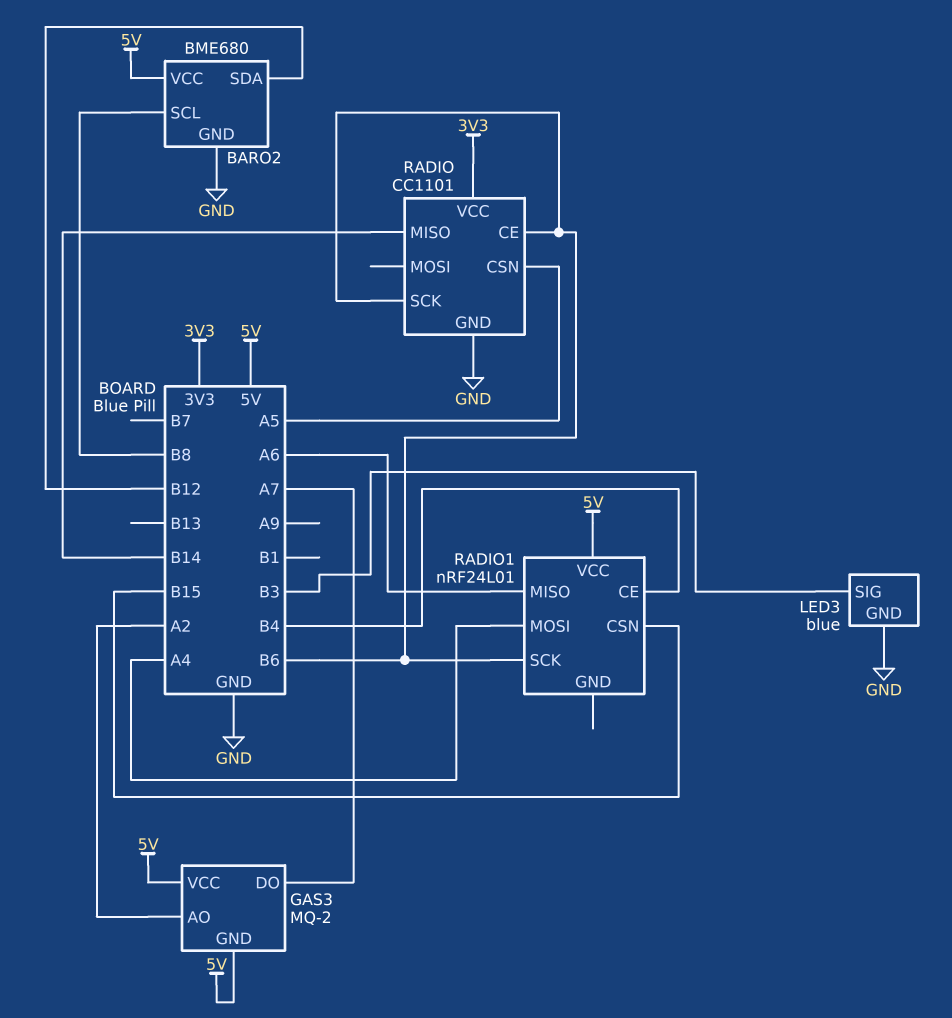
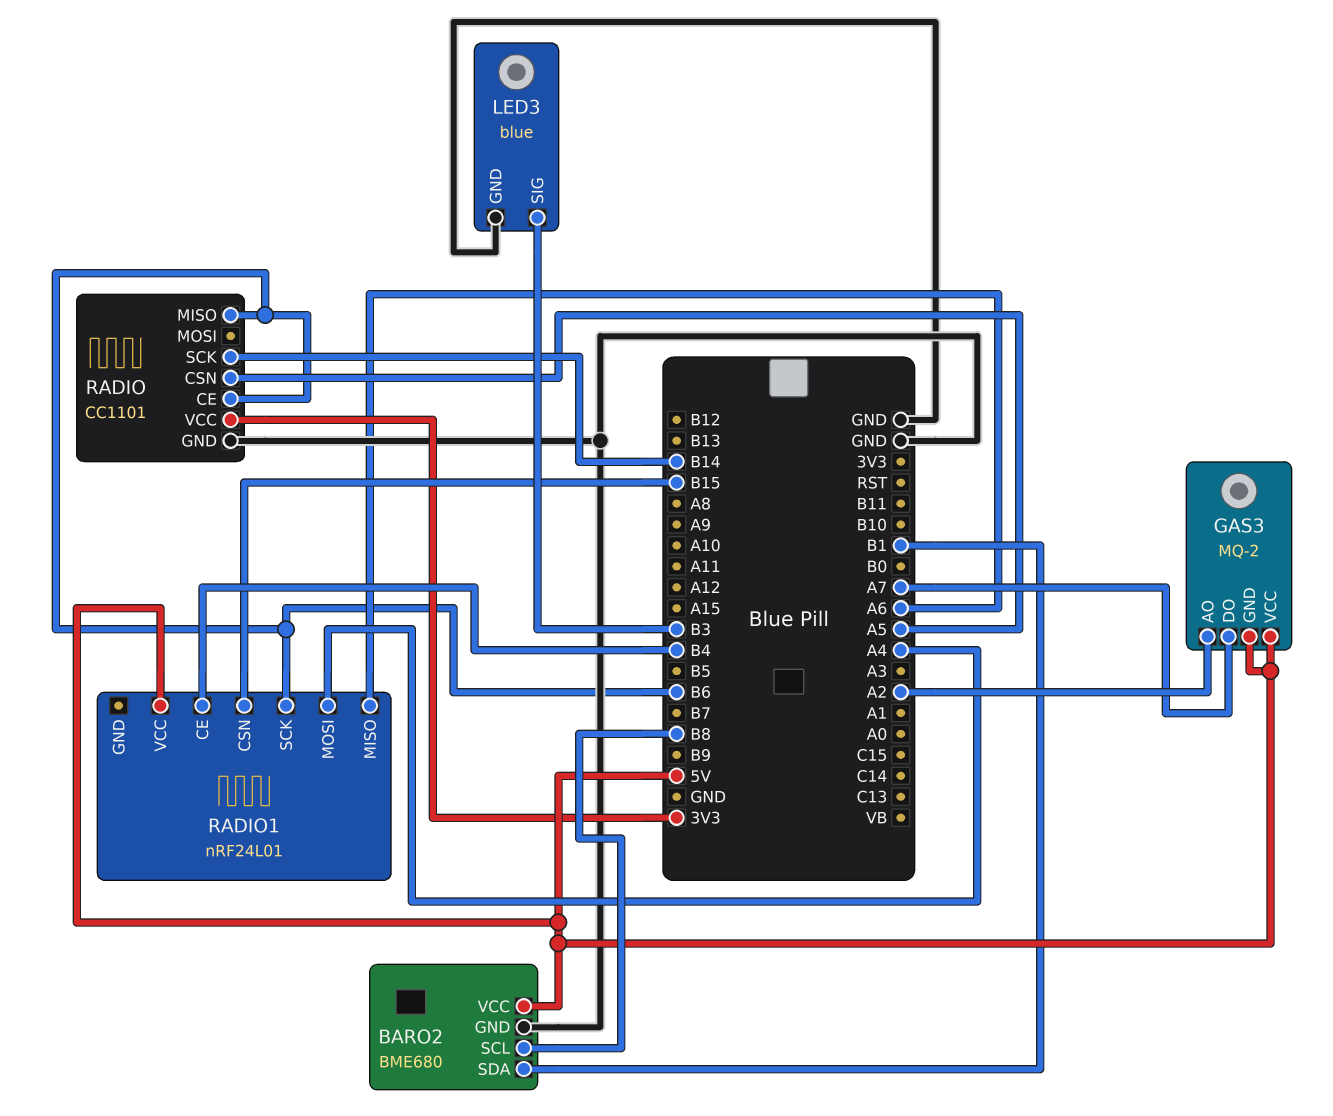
BARO2 pin SDA: B12 -> B1
RADIO pin MISO: B14 -> B6
RADIO pin SCK: B6 -> B14

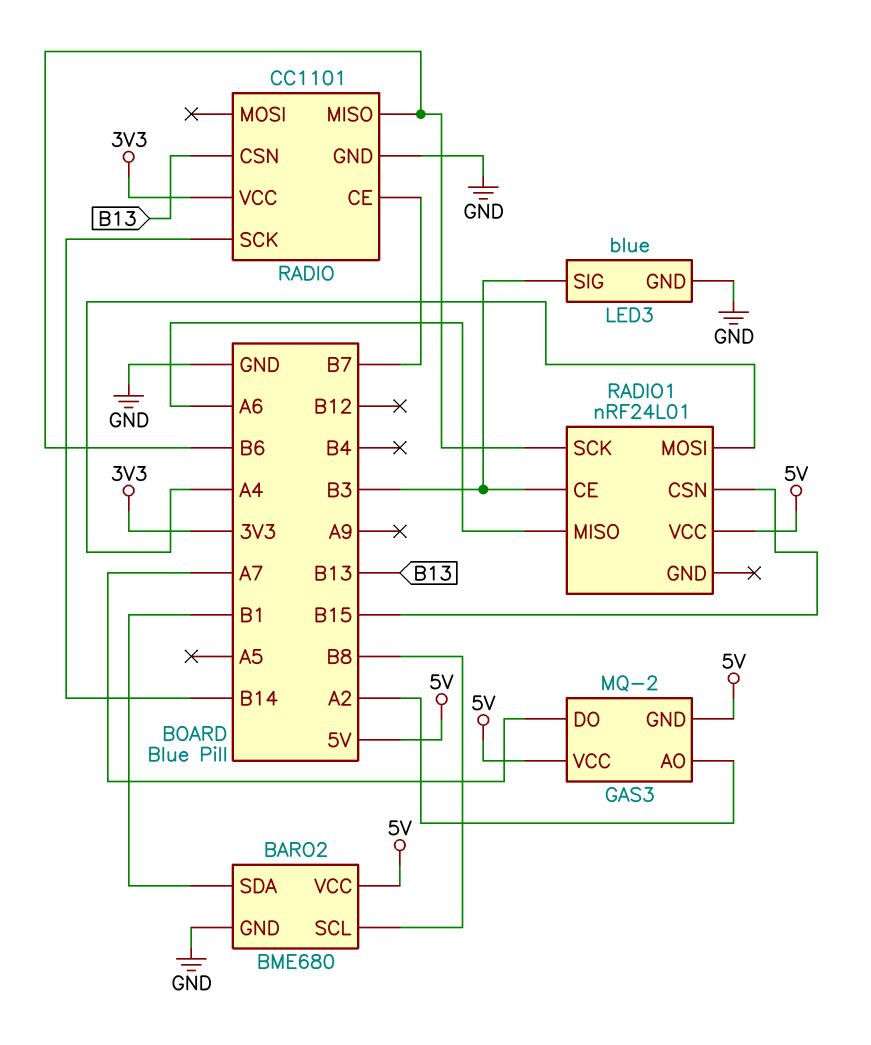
RADIO pin CE: B6 -> B7
RADIO pin CSN: A5 -> B13
RADIO1 pin CE: B4 -> B3

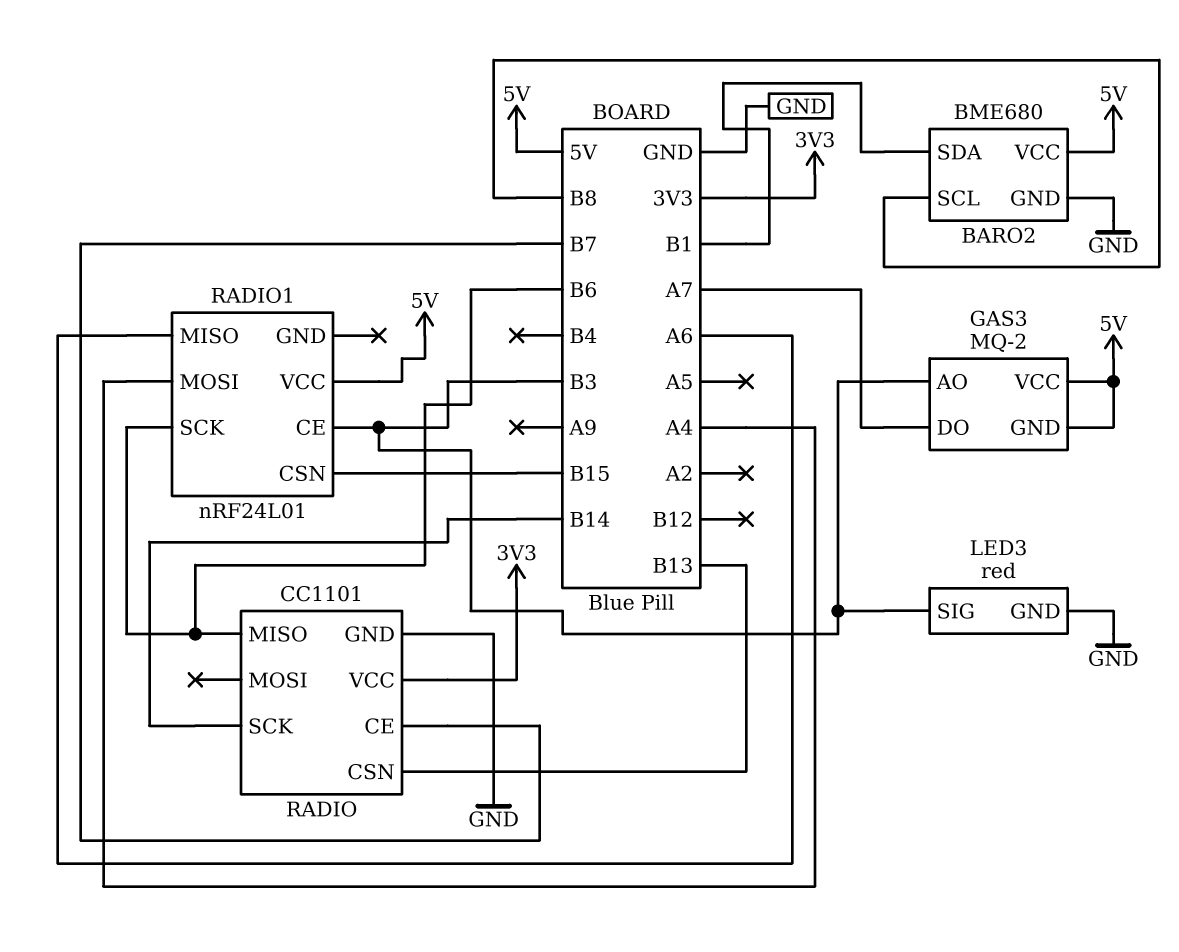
GAS3 pin AO: A2 -> B3
LED3: blue -> red

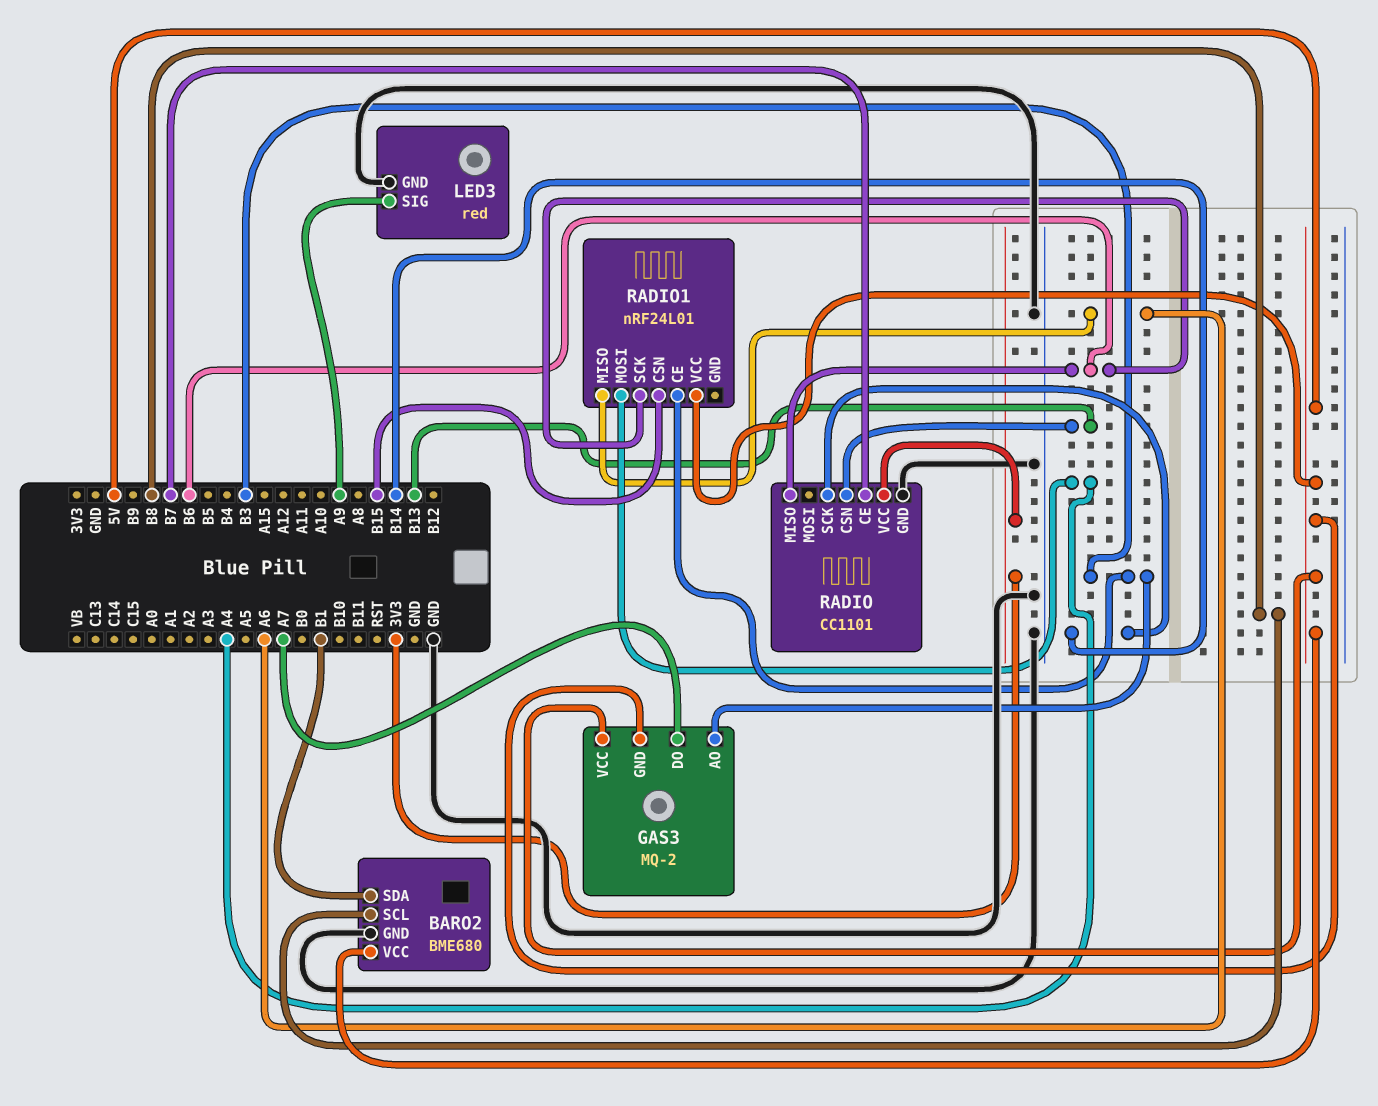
LED3 pin SIG: B3 -> A9

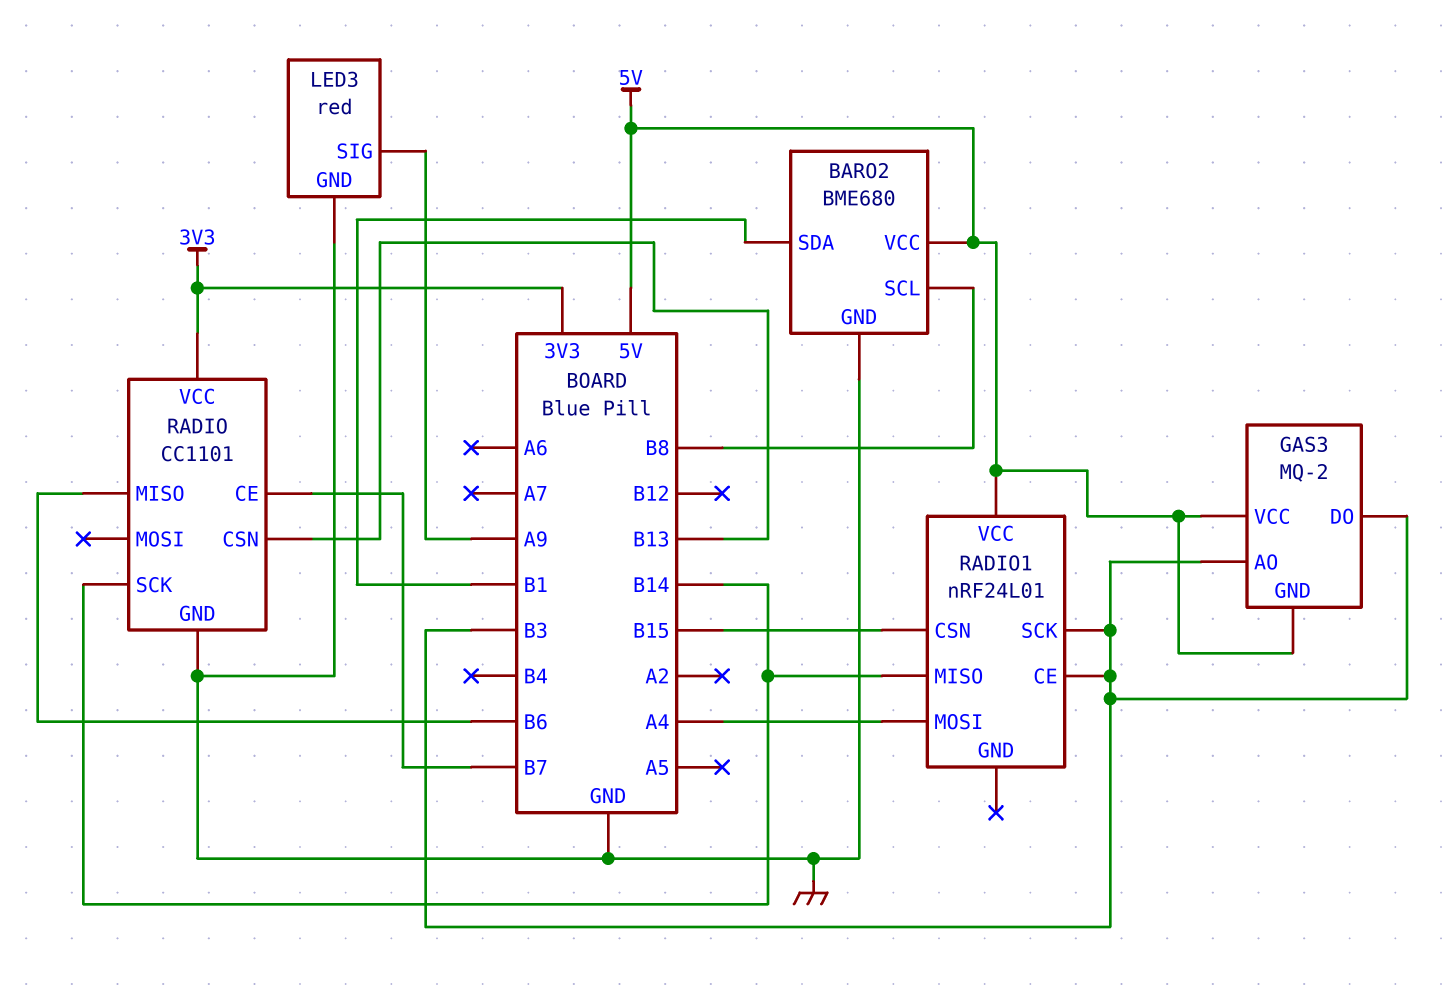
GAS3 pin DO: A7 -> B3
RADIO1 pin MISO: A6 -> B14
RADIO1 pin SCK: B6 -> B3

